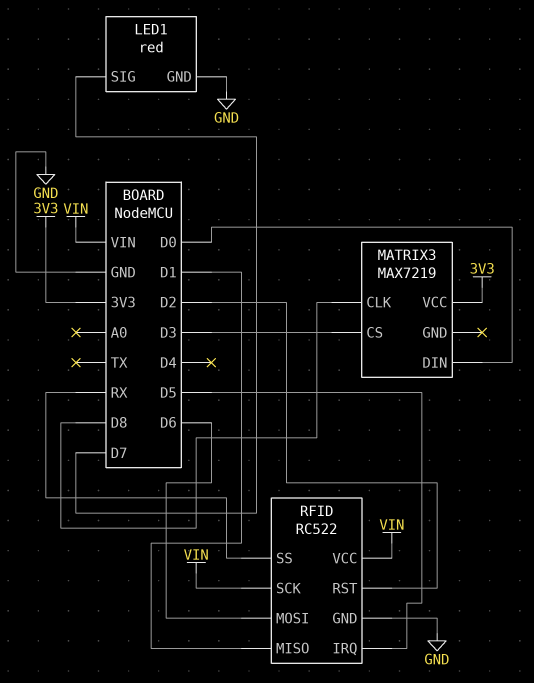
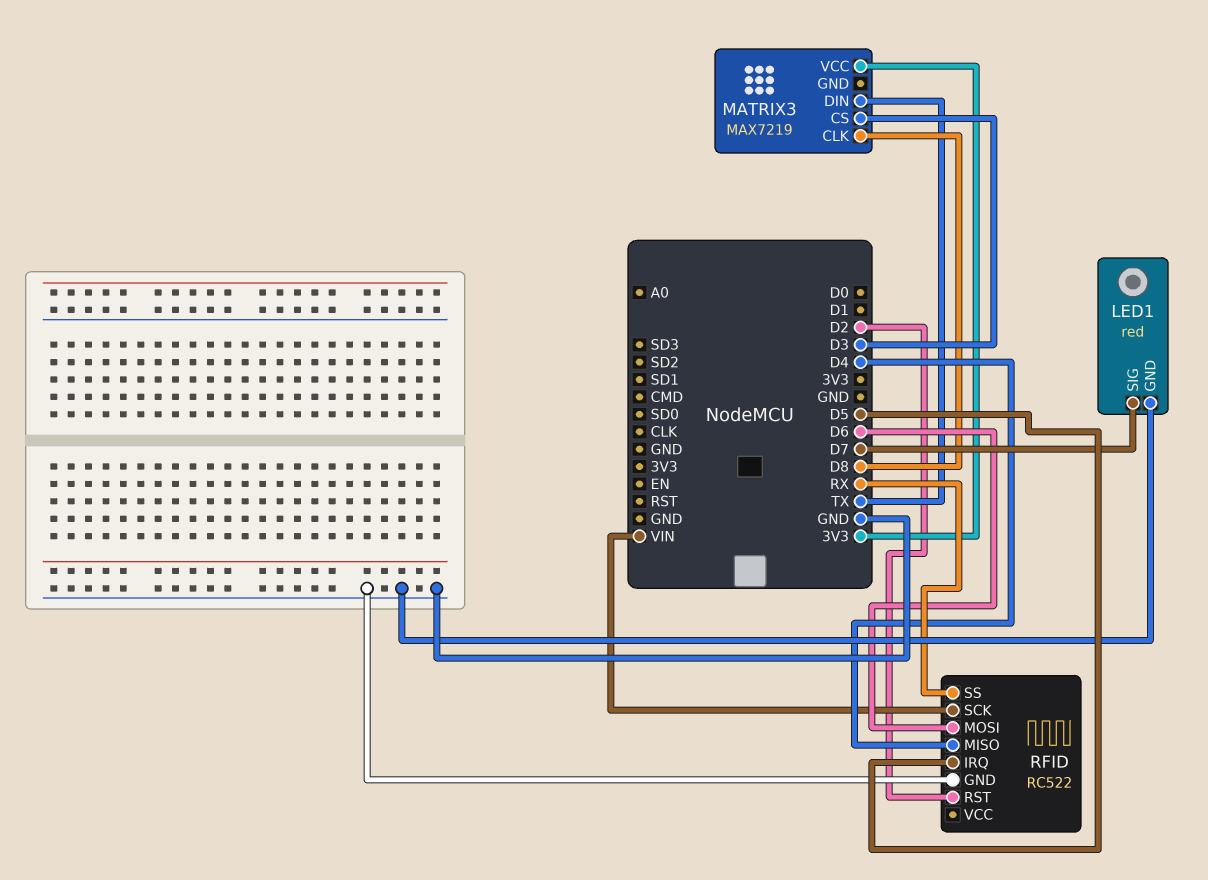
MATRIX3 pin DIN: D0 -> TX
RFID pin MISO: D1 -> D4
RFID pin VCC: VIN -> none

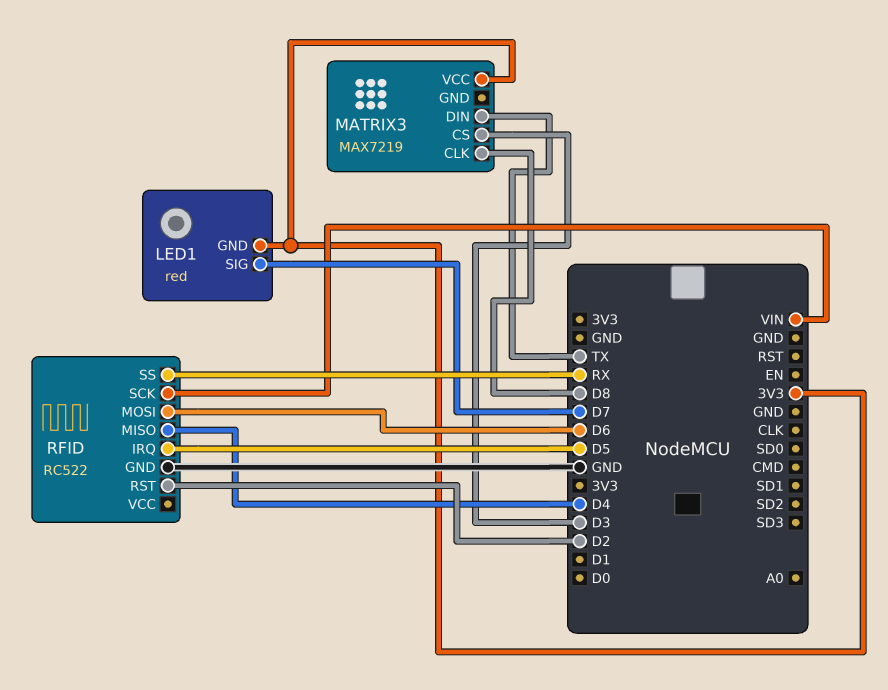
LED1 pin GND: GND -> 3V3

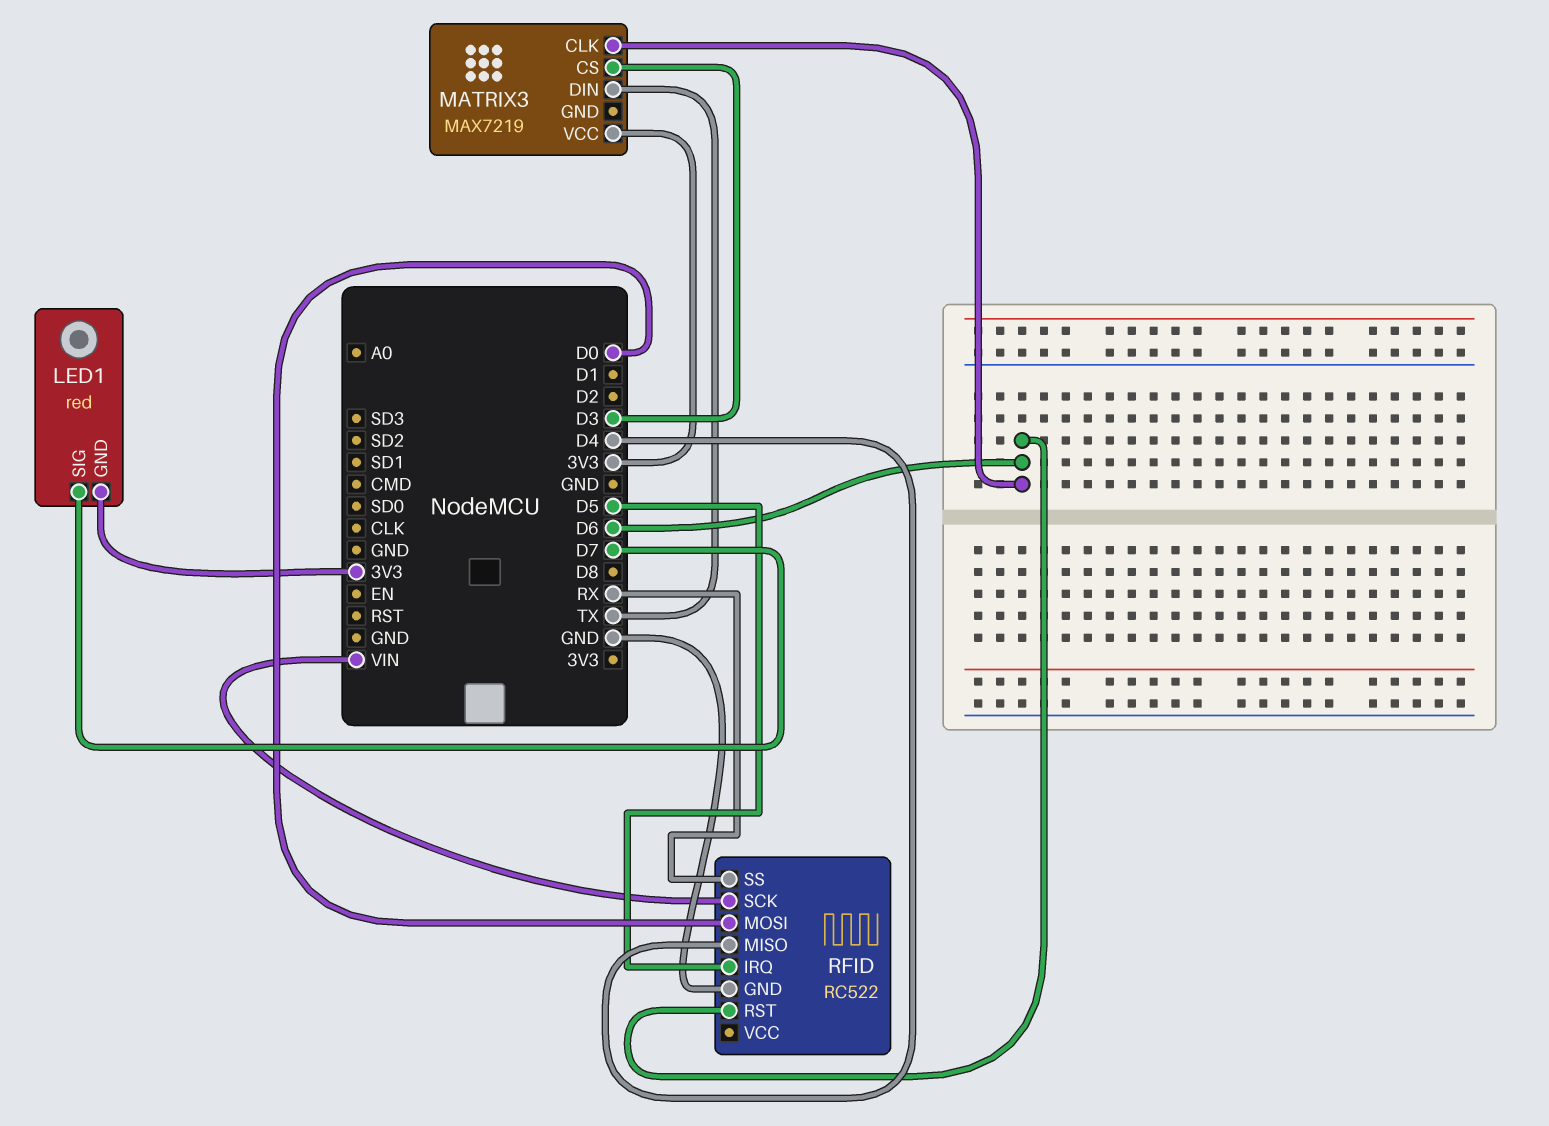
MATRIX3 pin CLK: D8 -> D6
RFID pin MOSI: D6 -> D0
RFID pin RST: D2 -> D6

